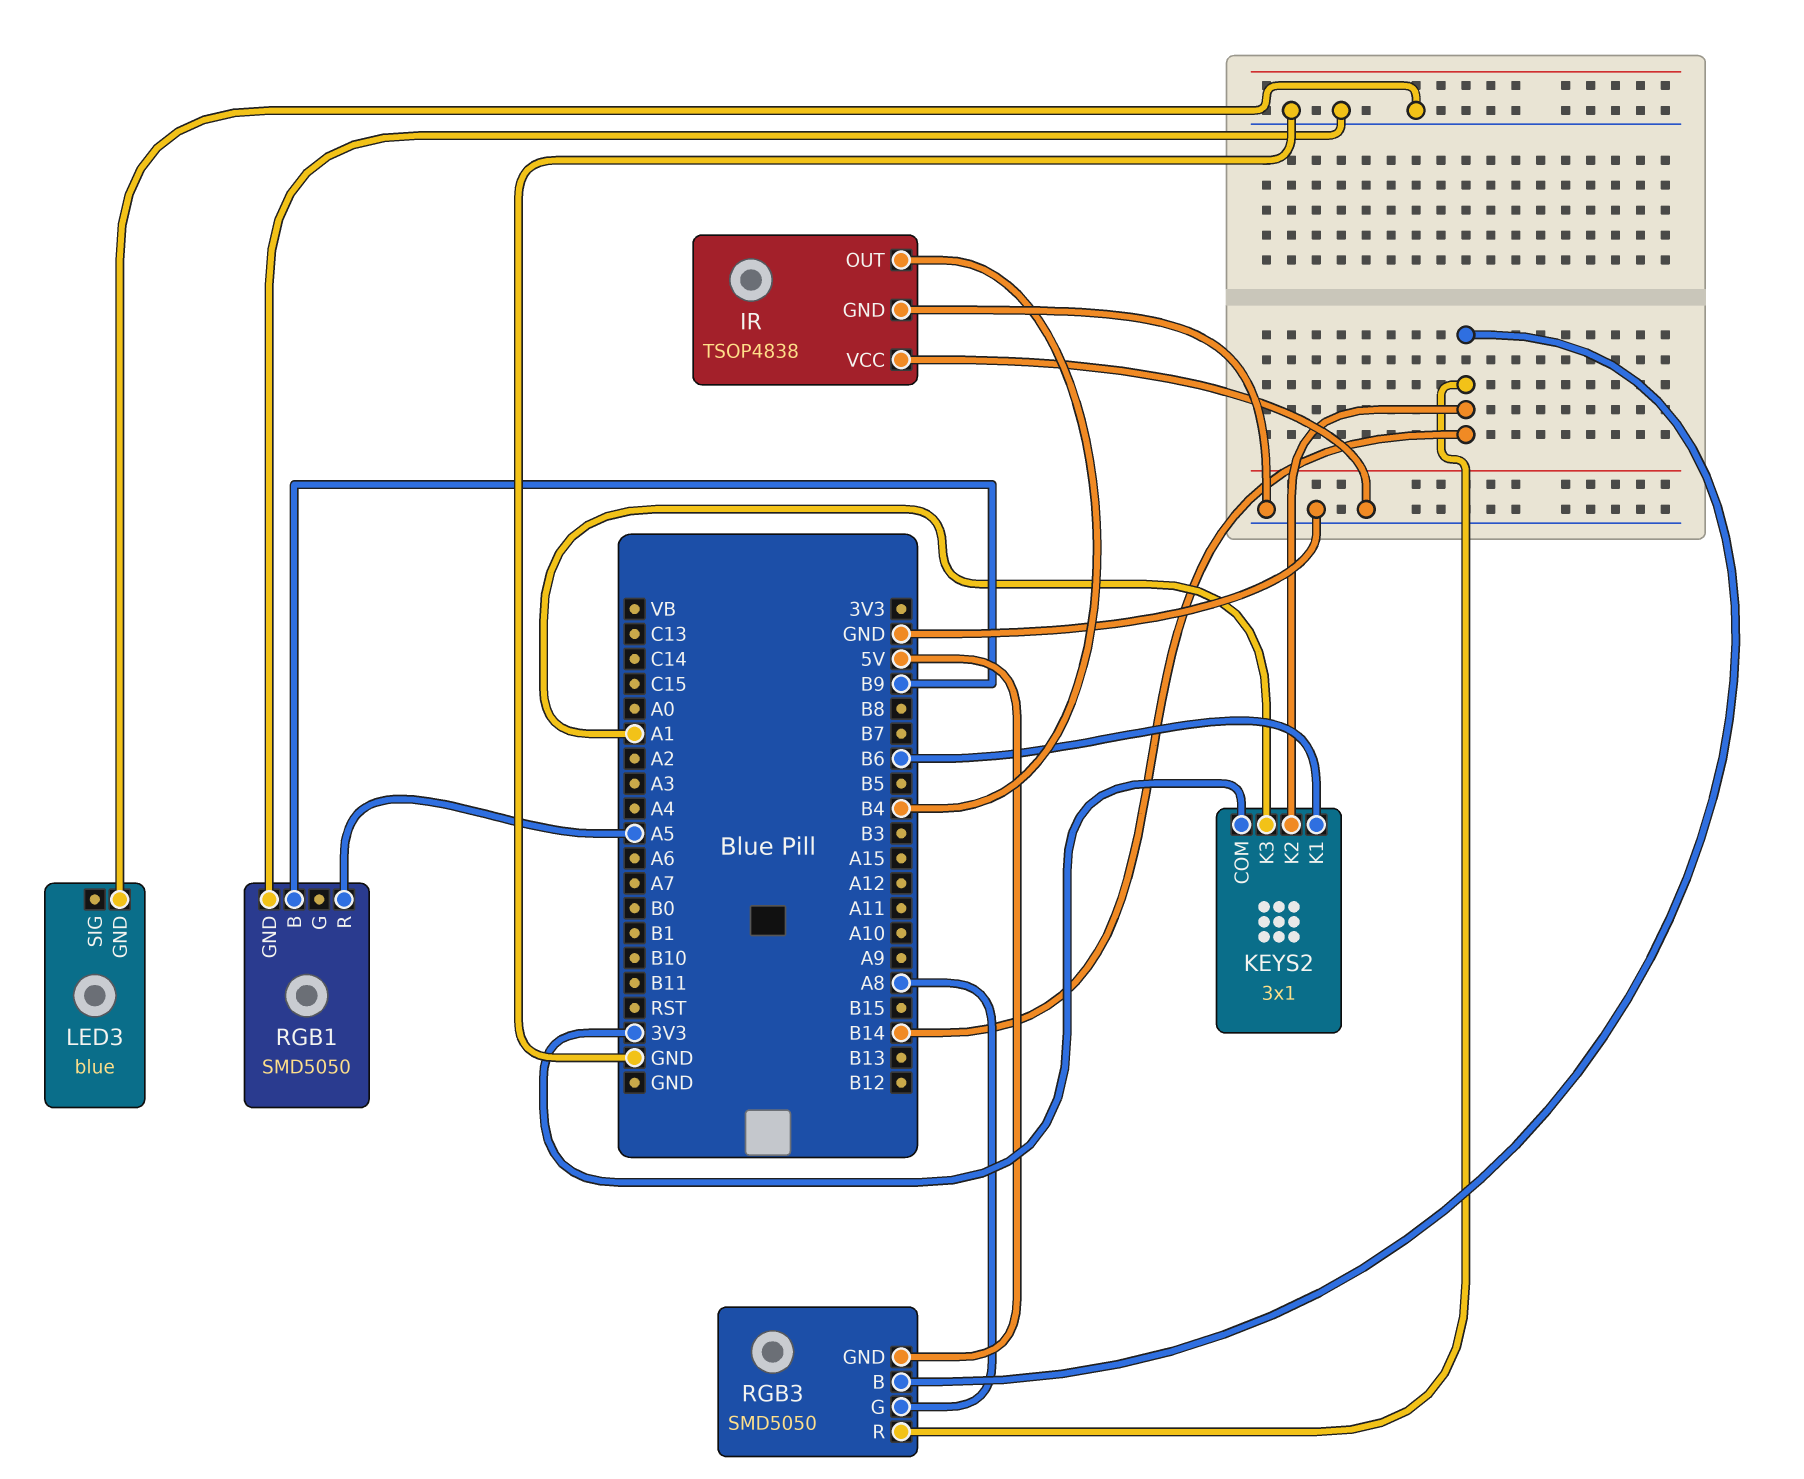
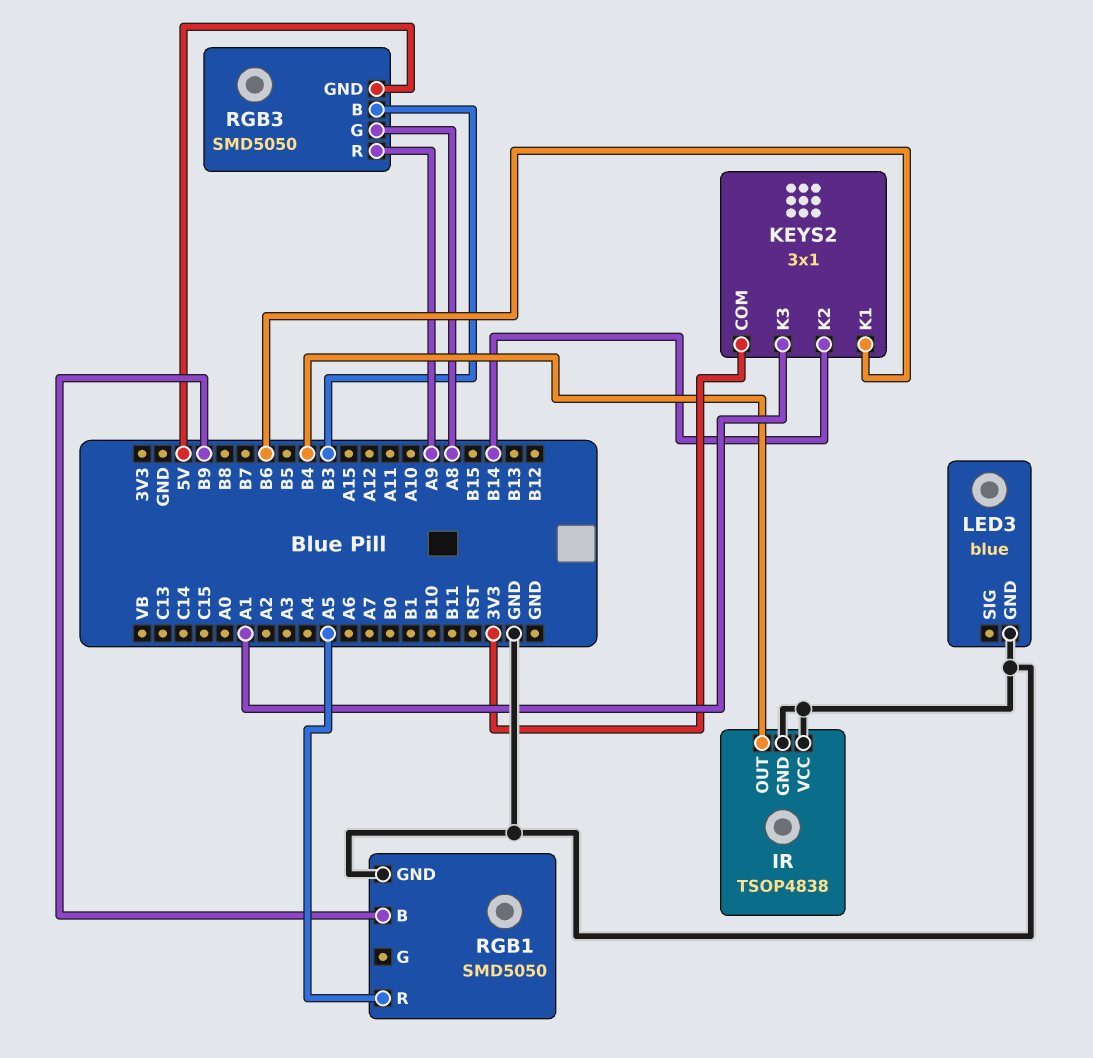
RGB3 pin B: B14 -> B3
RGB3 pin R: B14 -> A9

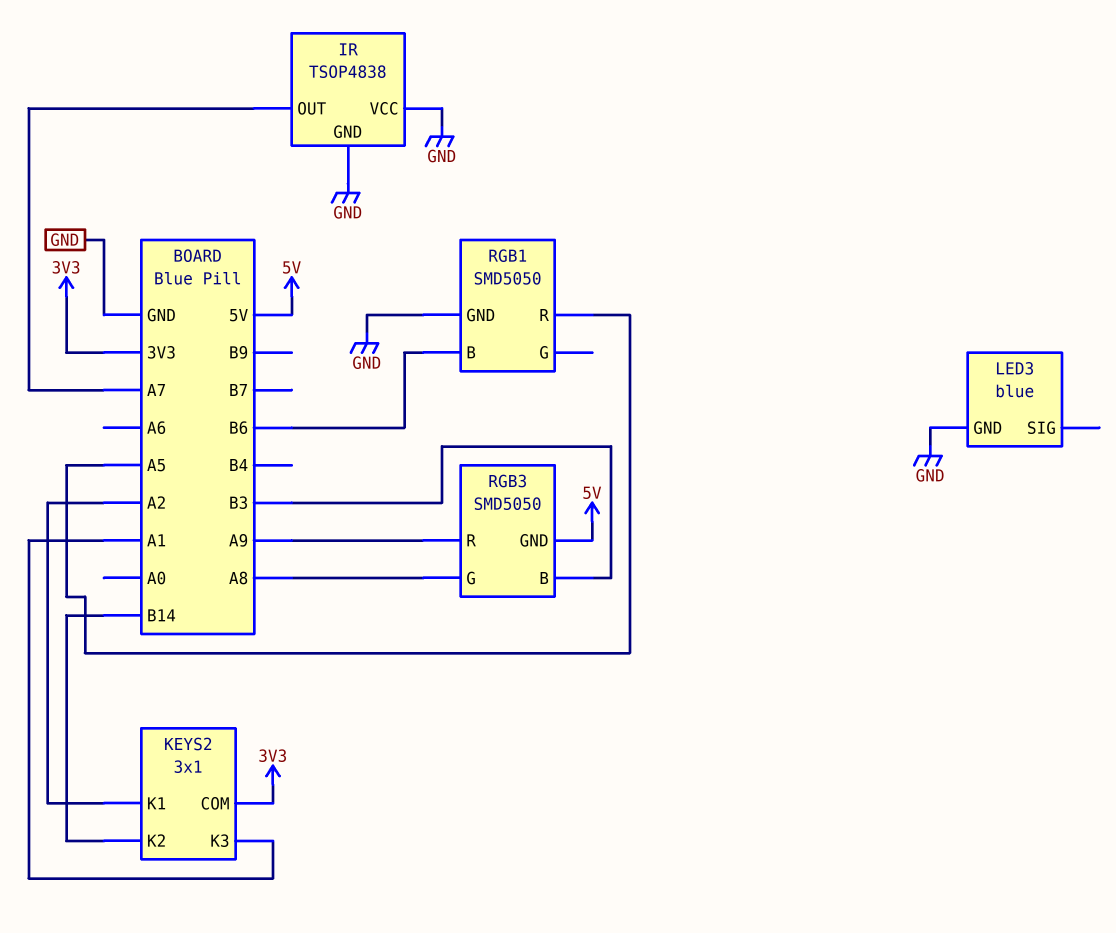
IR pin OUT: B4 -> A7
KEYS2 pin K1: B6 -> A2
RGB1 pin B: B9 -> B6

